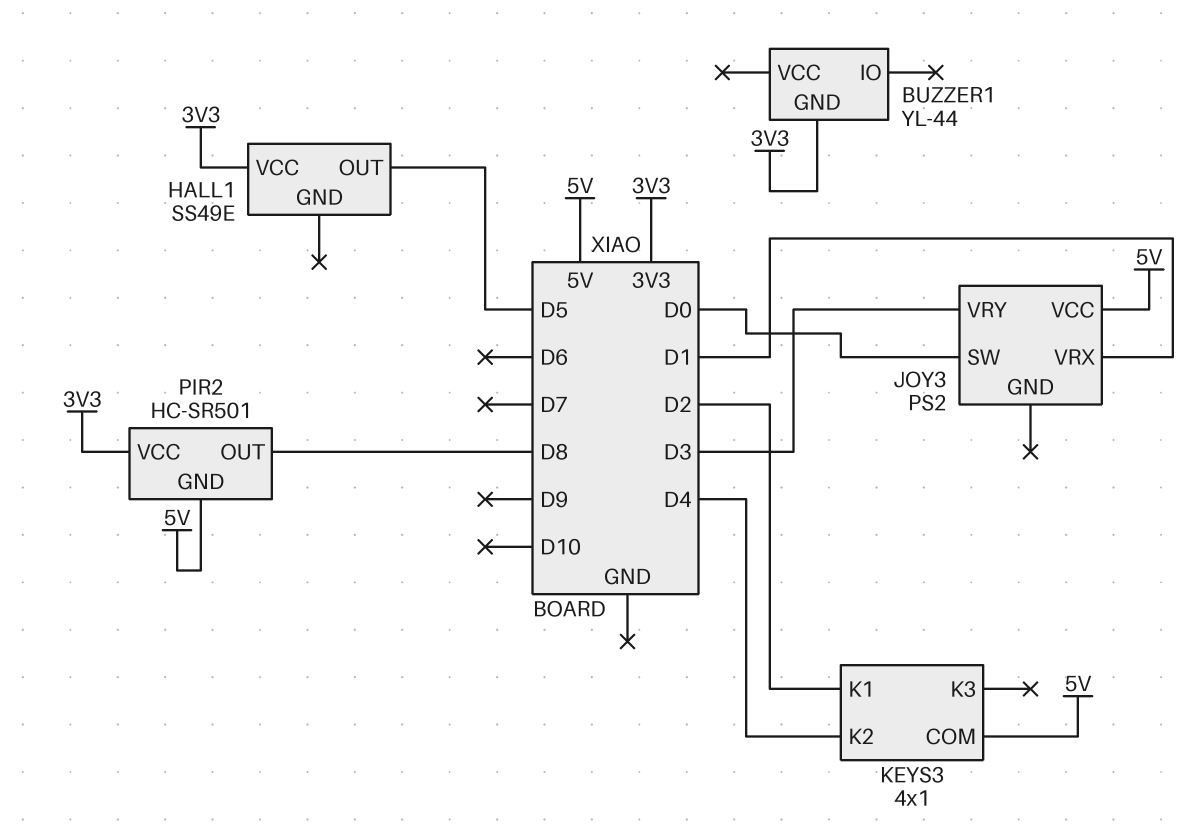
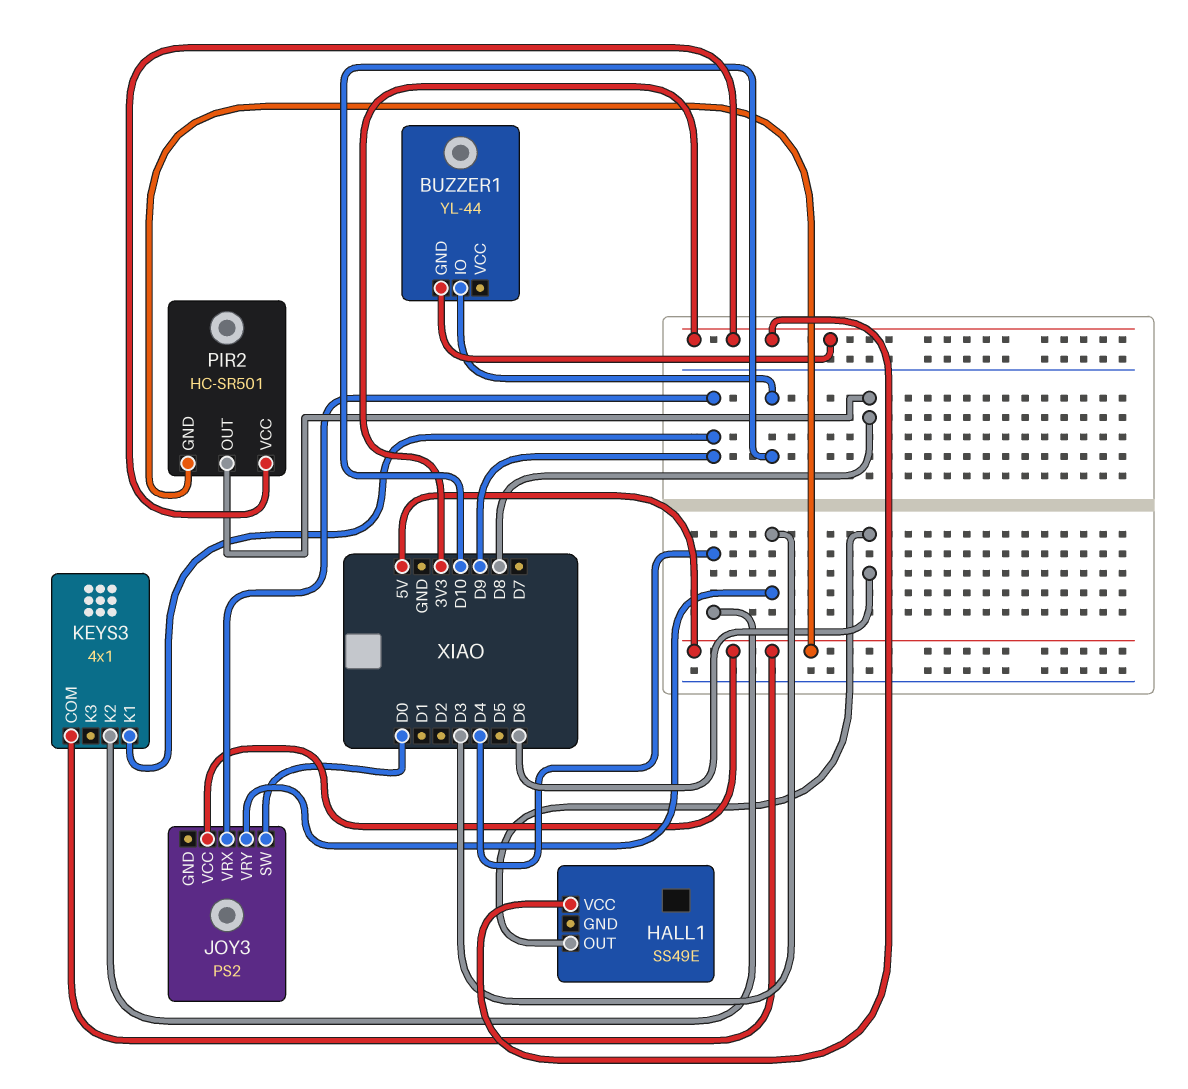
BUZZER1 pin IO: none -> D10
HALL1 pin OUT: D5 -> D6
JOY3 pin VRX: D1 -> D9
KEYS3 pin K1: D2 -> D9

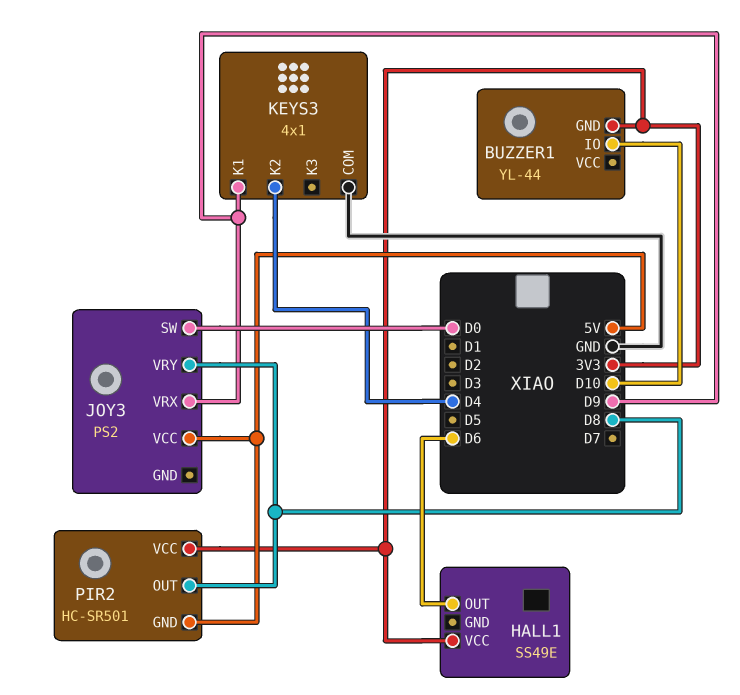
JOY3 pin VRY: D3 -> D8
KEYS3 pin COM: 5V -> GND

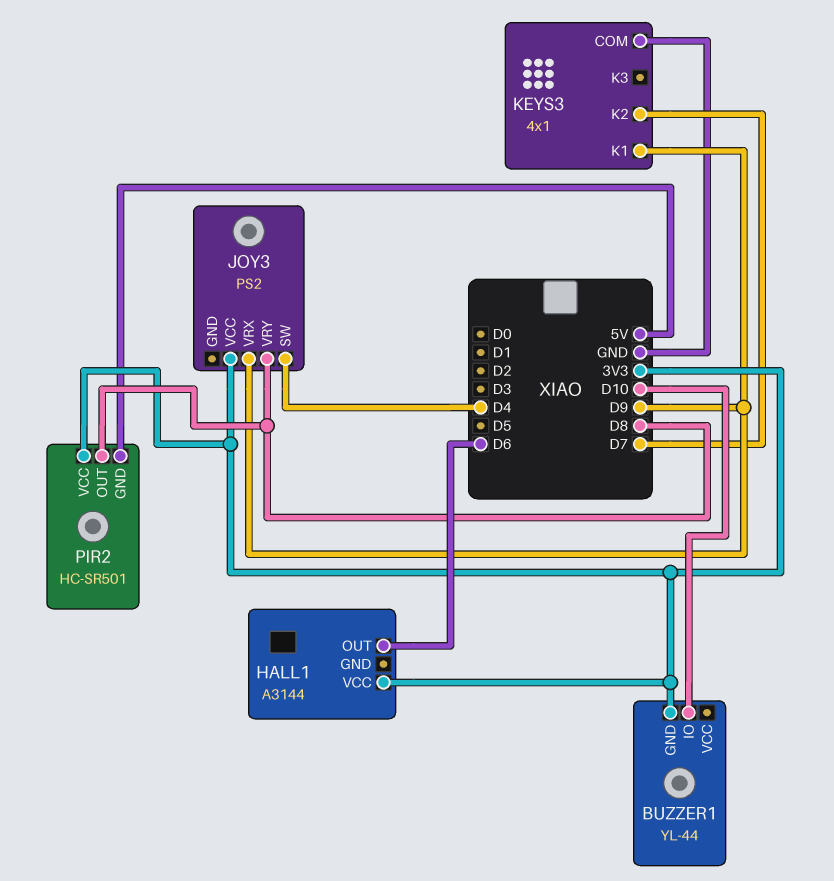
HALL1: SS49E -> A3144
JOY3 pin SW: D0 -> D4
JOY3 pin VCC: 5V -> 3V3
KEYS3 pin K2: D4 -> D7

